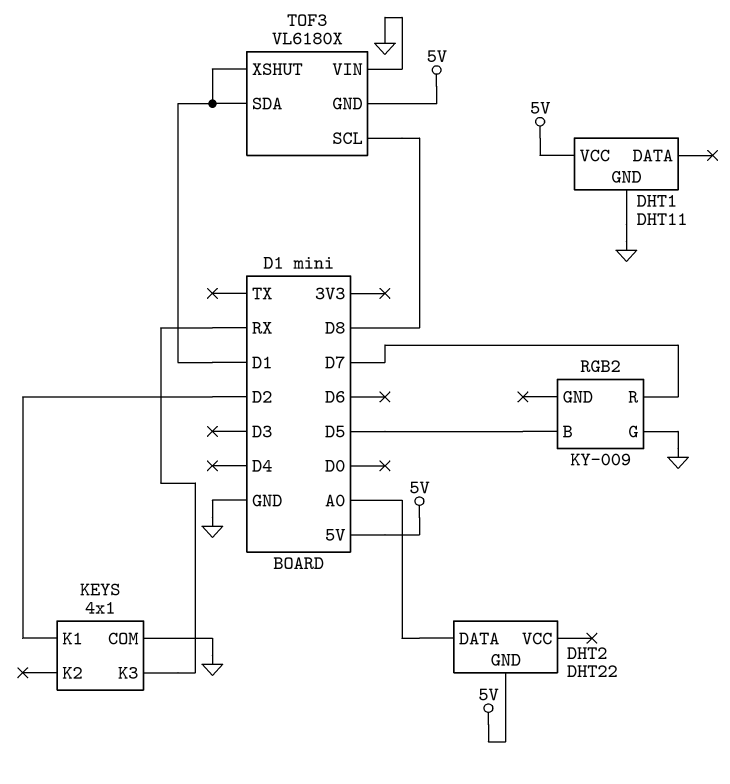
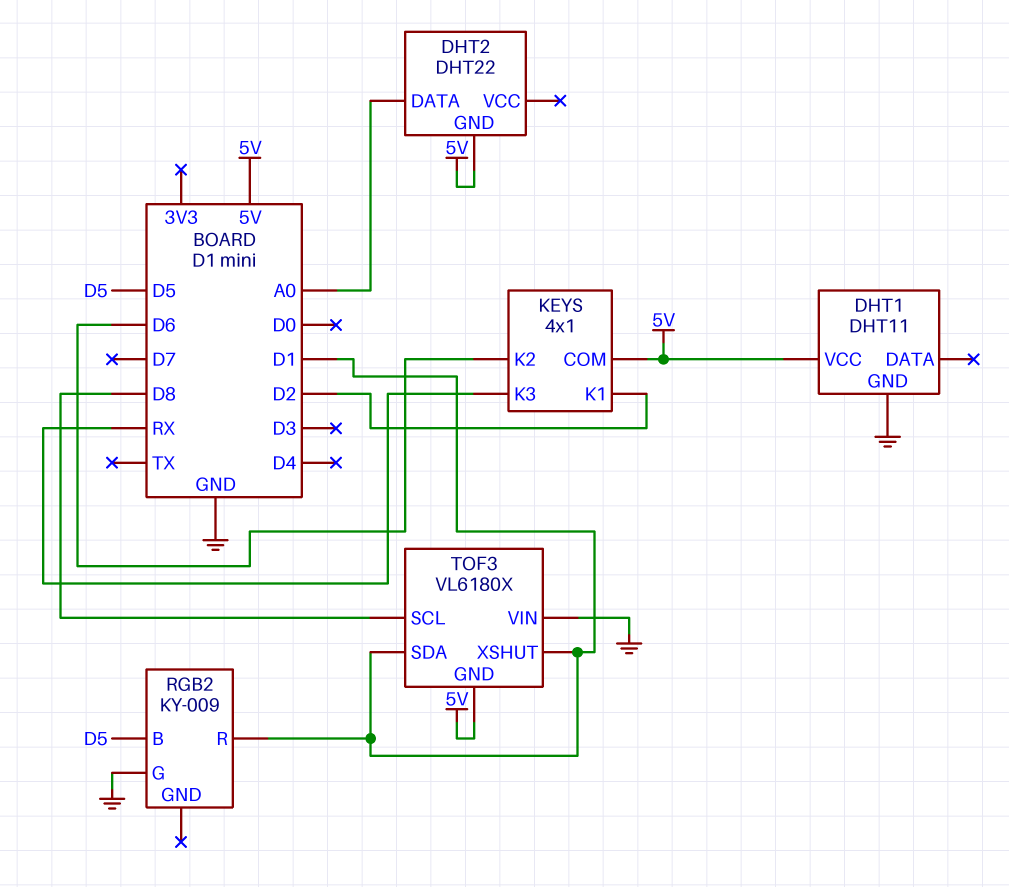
KEYS pin COM: GND -> 5V
KEYS pin K2: none -> D6
RGB2 pin R: D7 -> D1

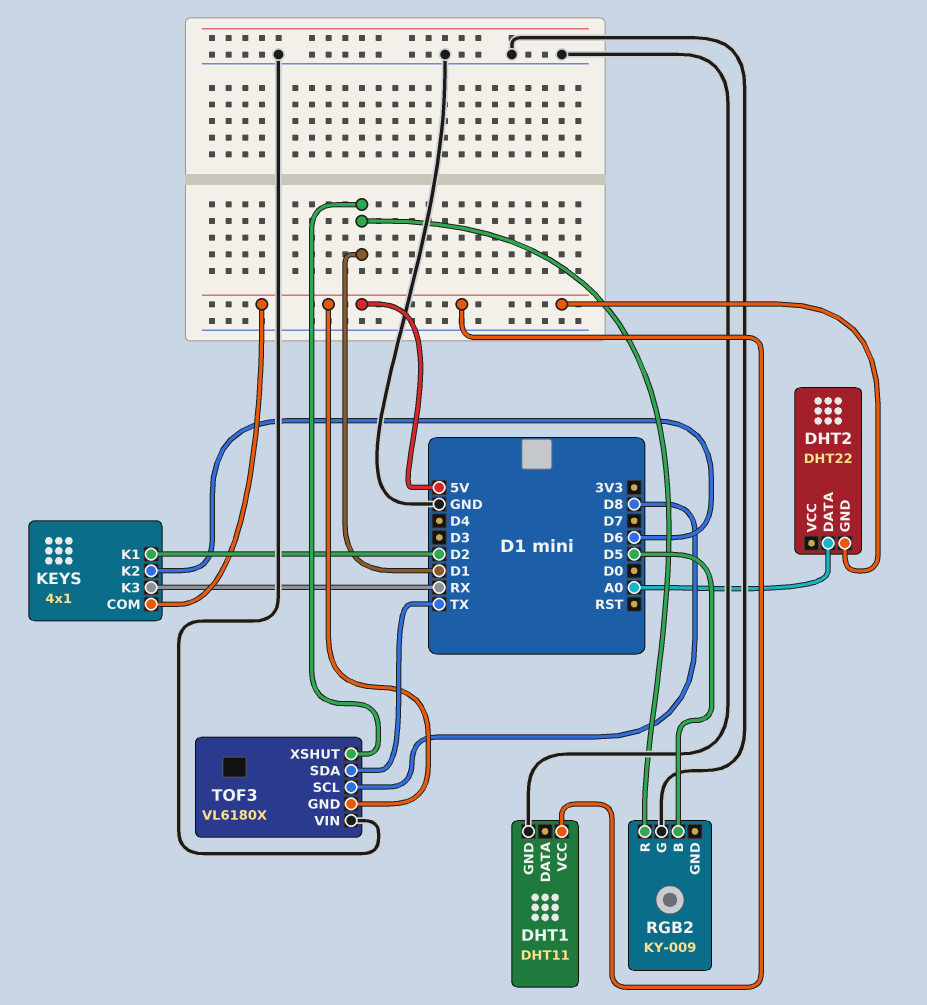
TOF3 pin SDA: D1 -> TX

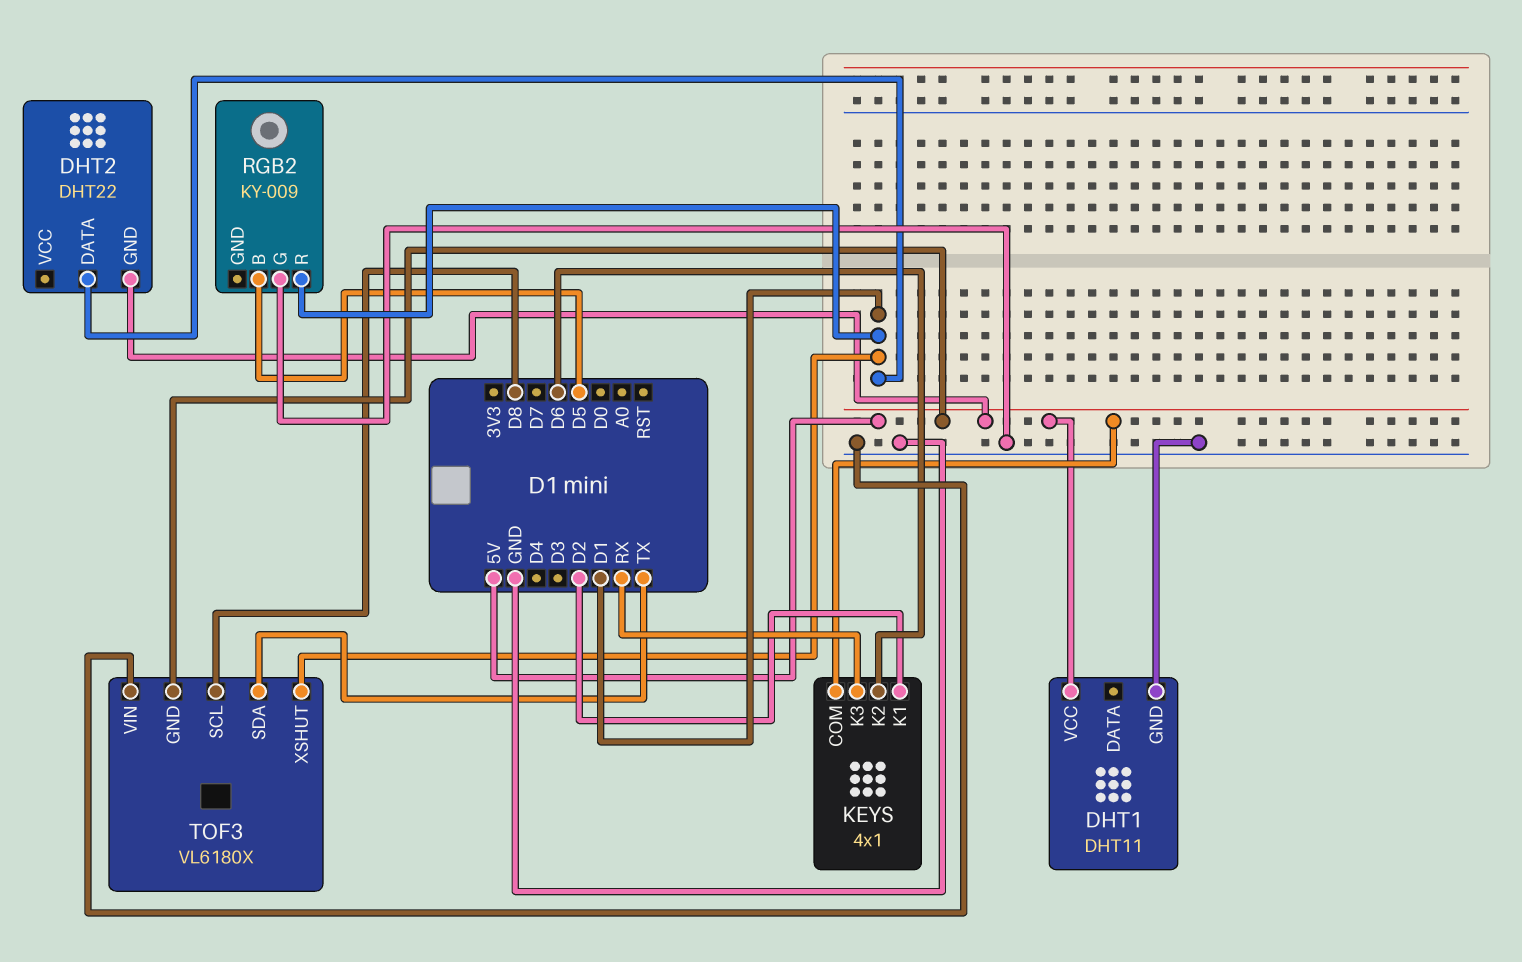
DHT2 pin DATA: A0 -> D1

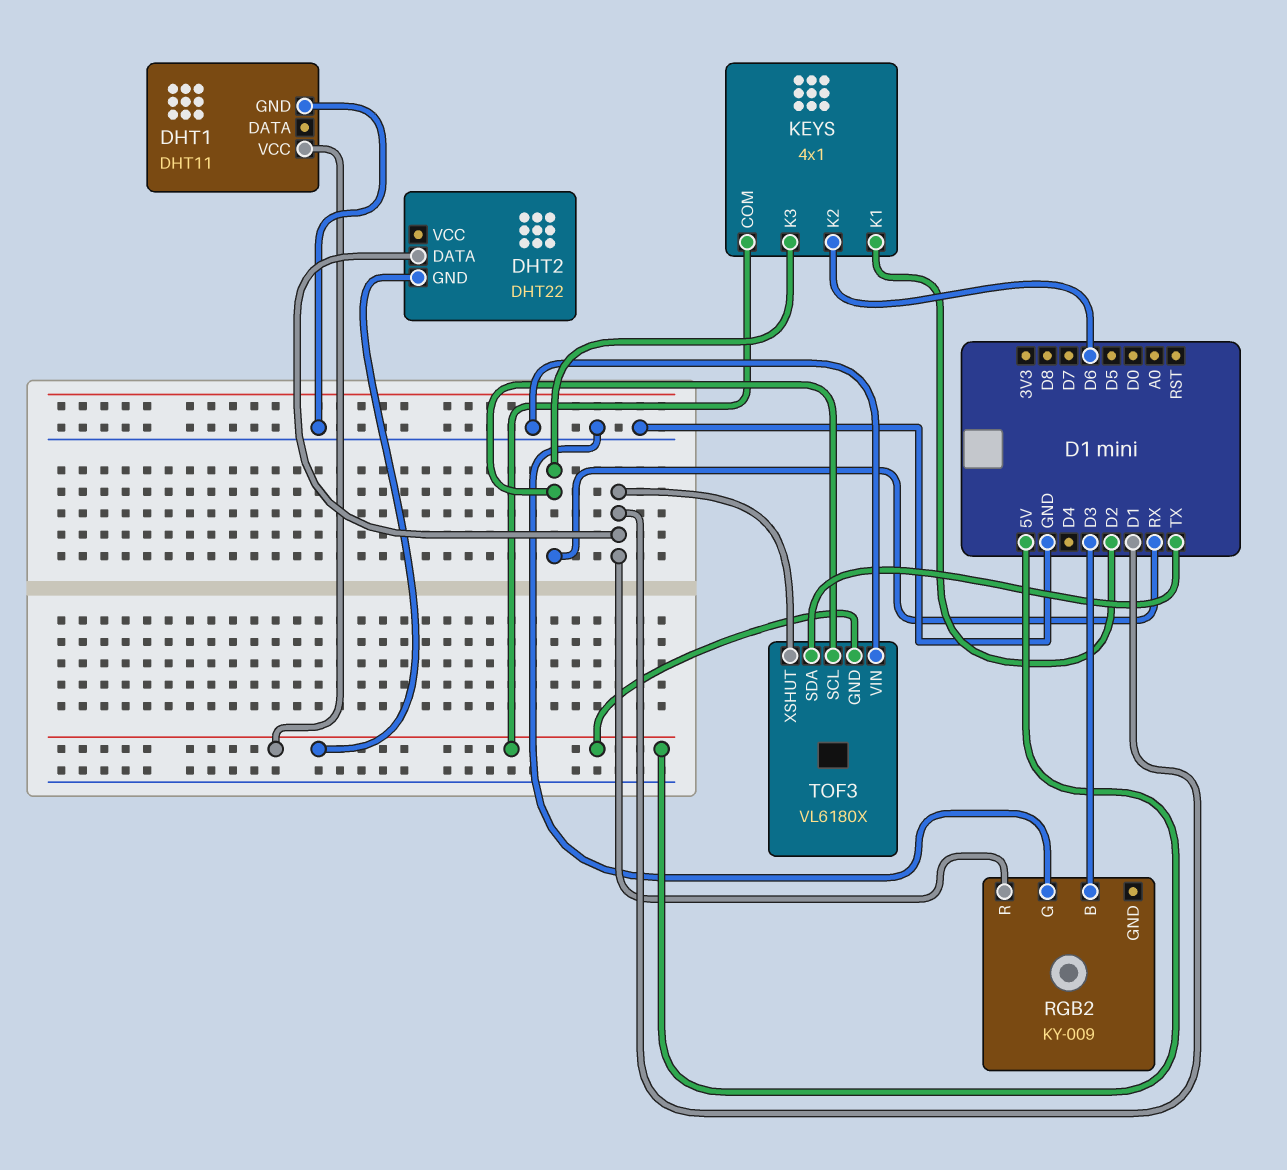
RGB2 pin B: D5 -> D3
TOF3 pin SCL: D8 -> RX

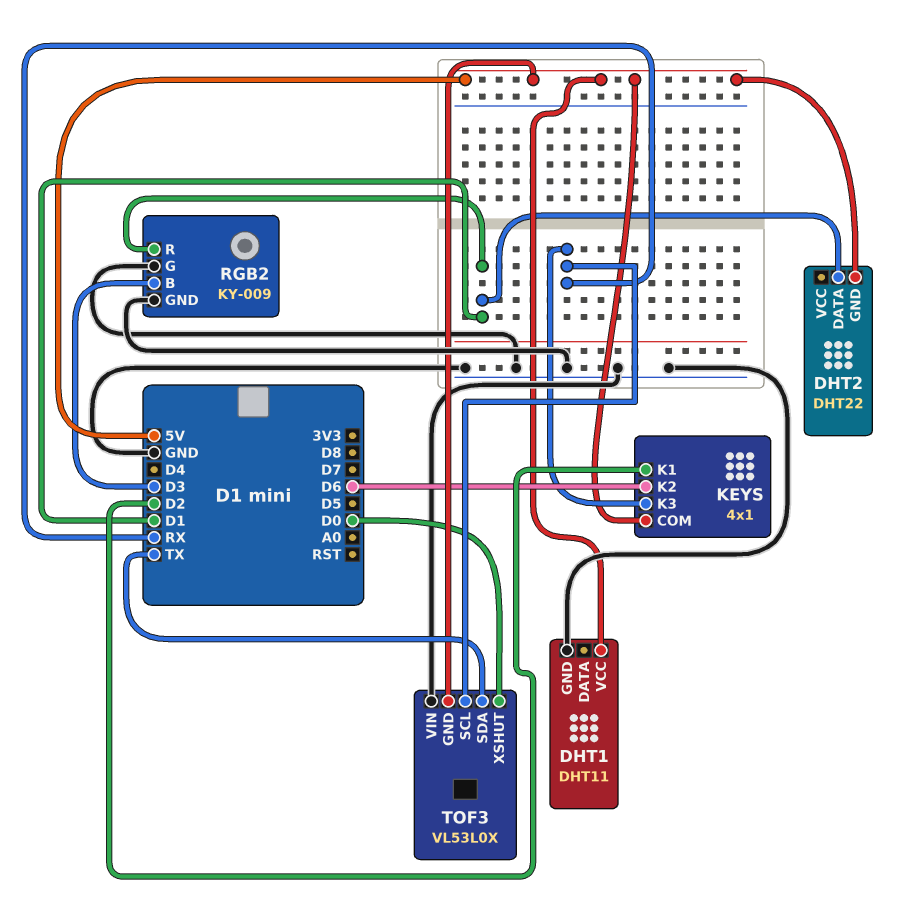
RGB2 pin GND: none -> GND
TOF3: VL6180X -> VL53L0X
TOF3 pin XSHUT: D1 -> D0

